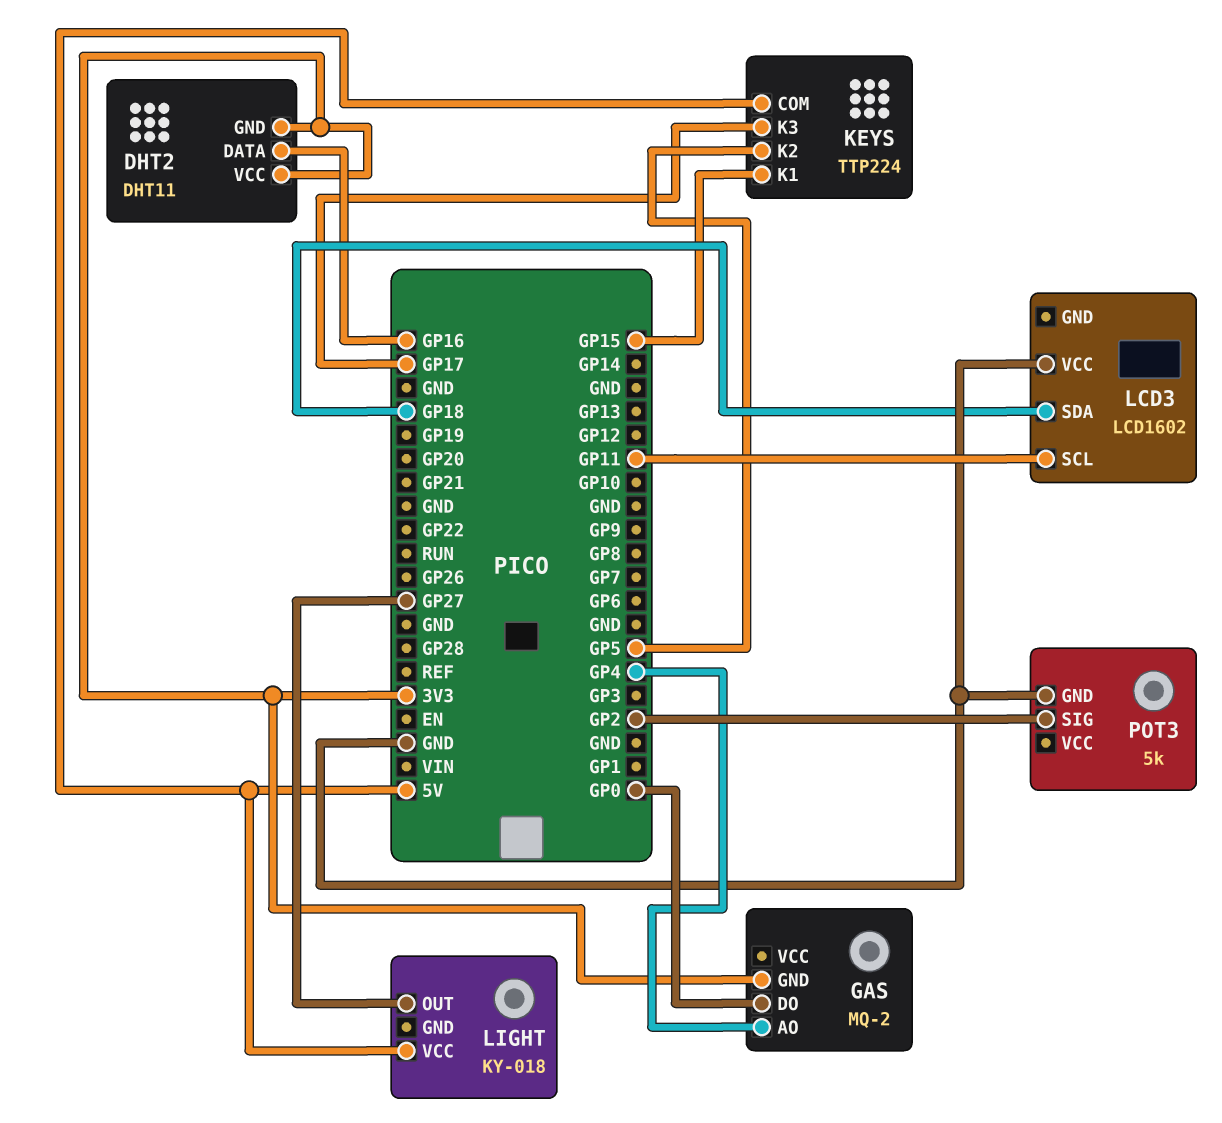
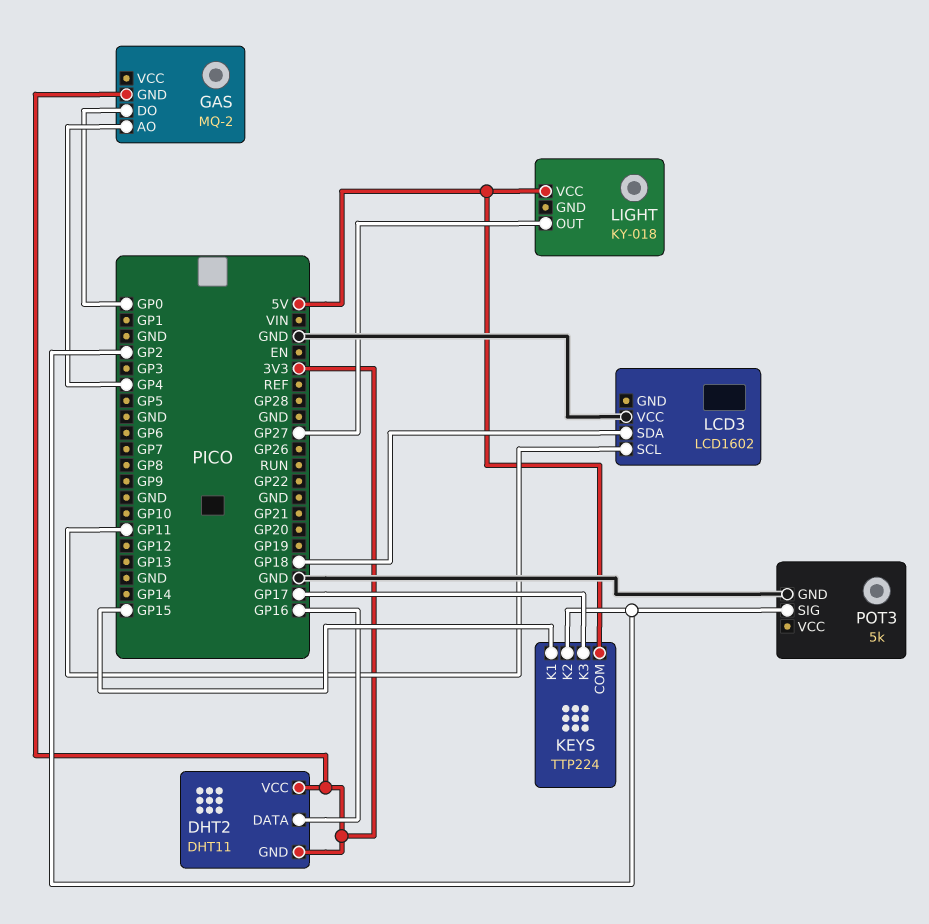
KEYS pin K2: GP5 -> GP2

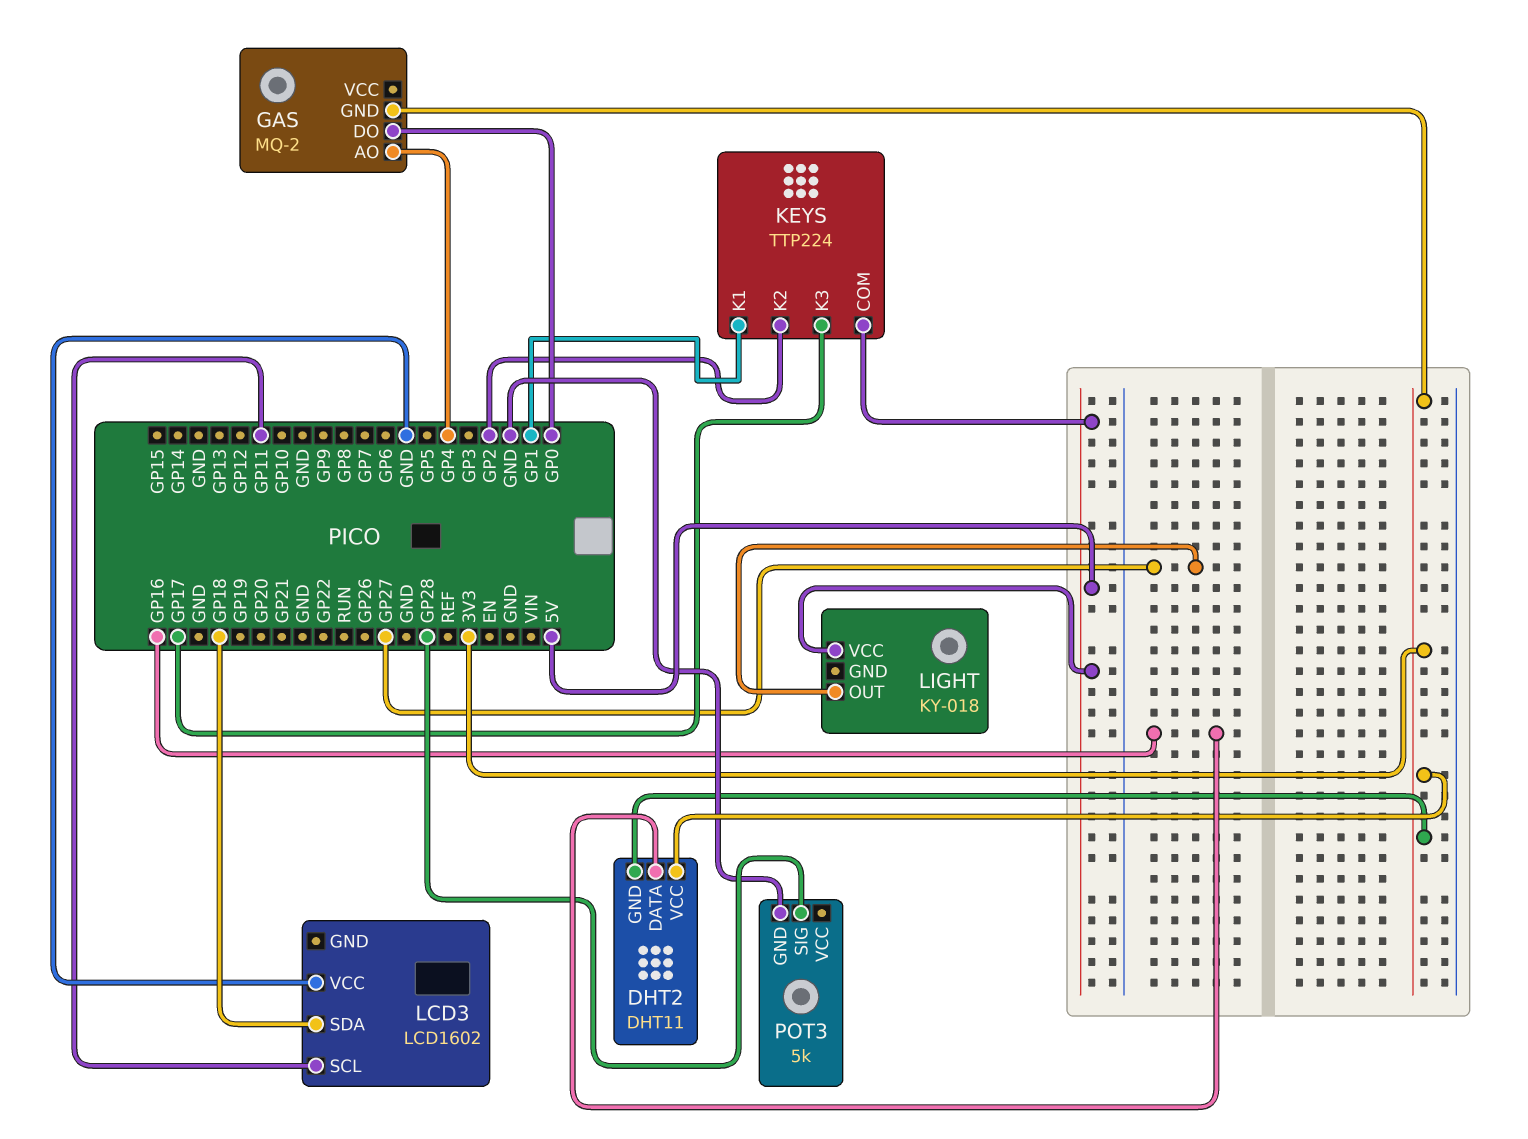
KEYS pin K1: GP15 -> GP1
POT3 pin SIG: GP2 -> GP28

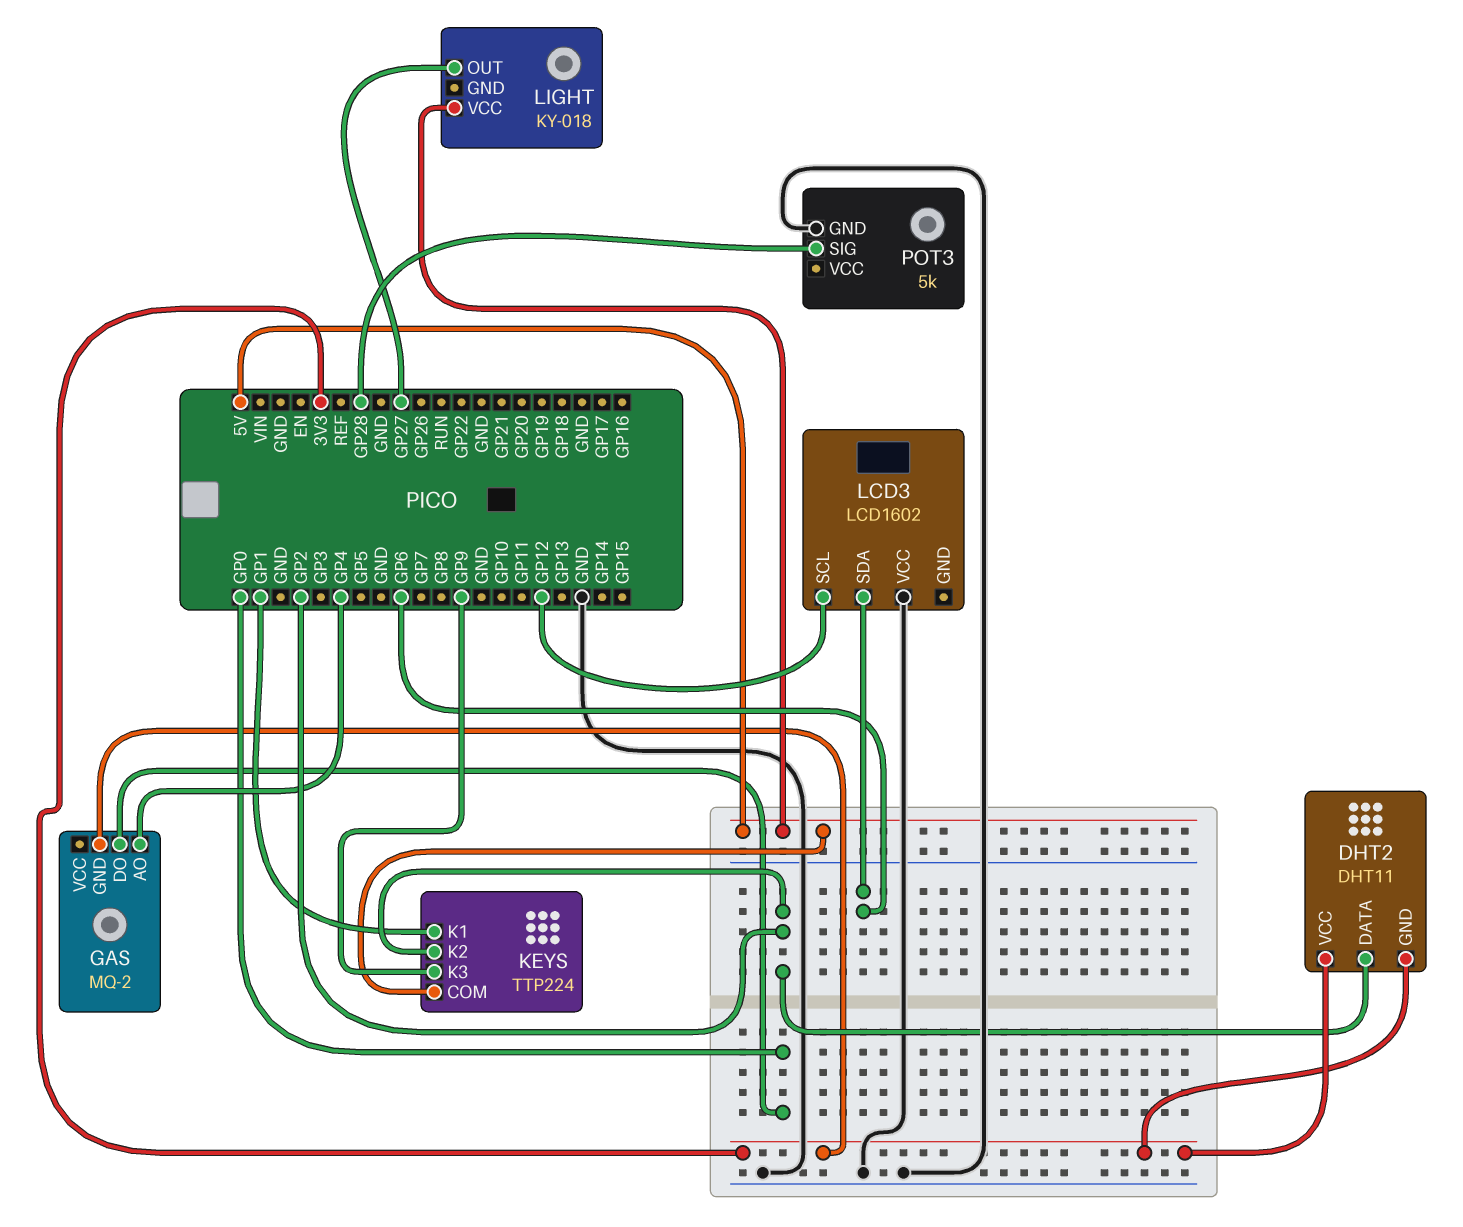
DHT2 pin DATA: GP16 -> GP2
KEYS pin K3: GP17 -> GP9
LCD3 pin SCL: GP11 -> GP12
LCD3 pin SDA: GP18 -> GP6

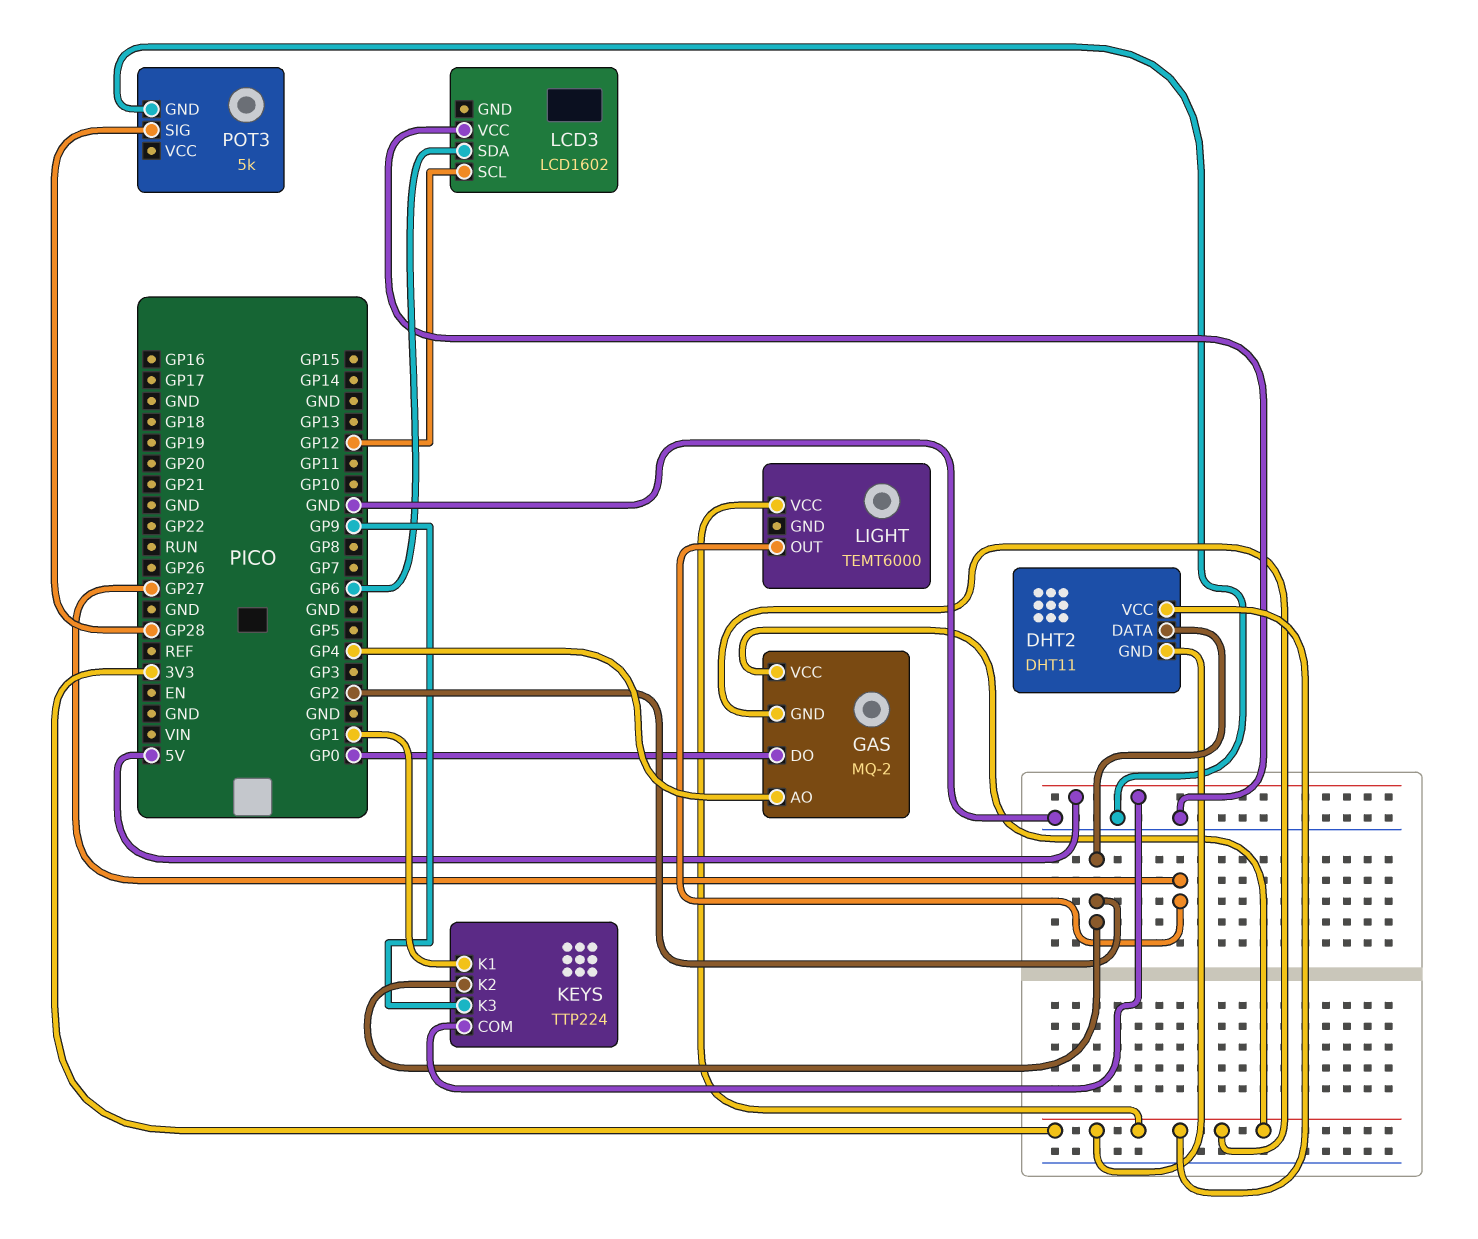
GAS pin VCC: none -> 3V3
LIGHT: KY-018 -> TEMT6000
LIGHT pin VCC: 5V -> 3V3

